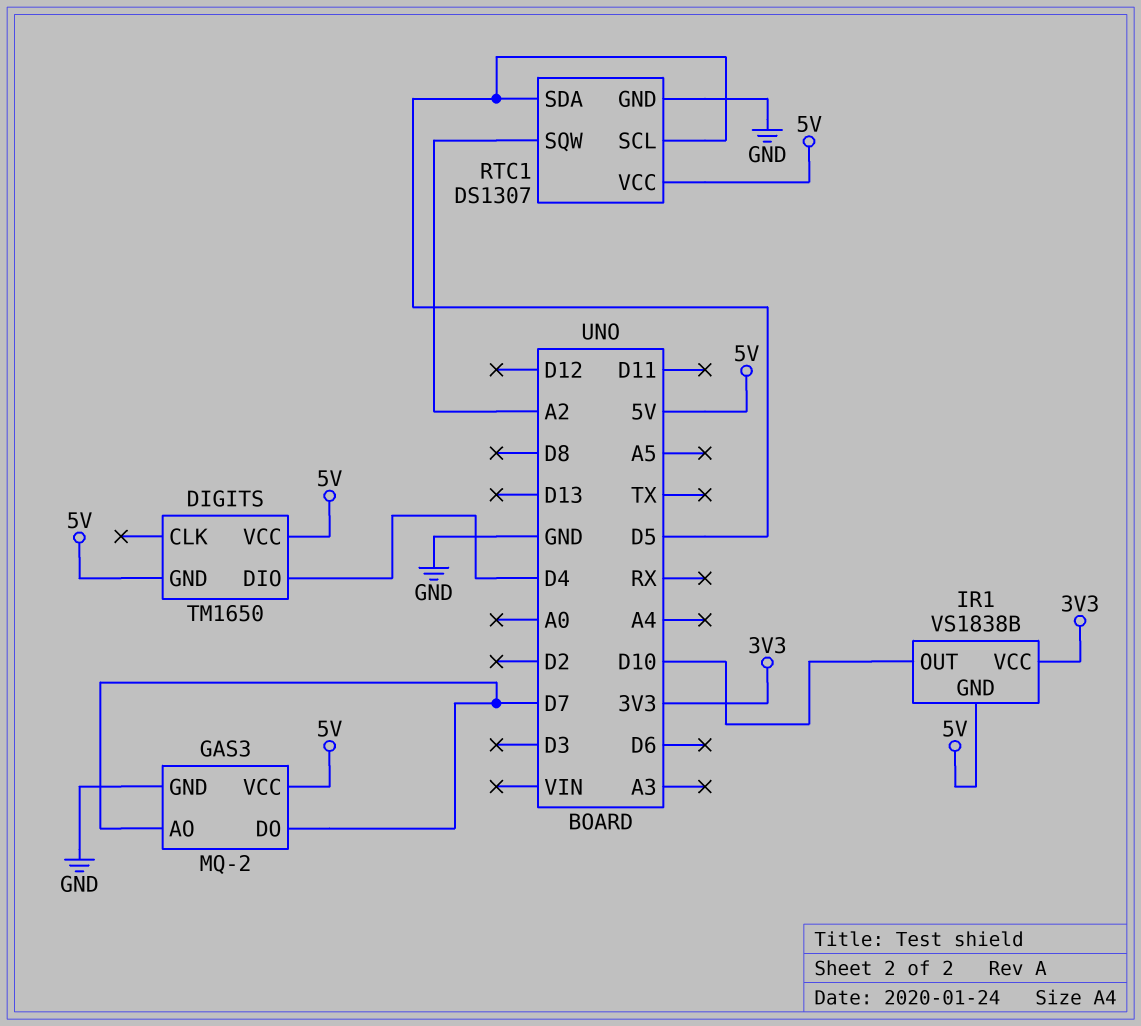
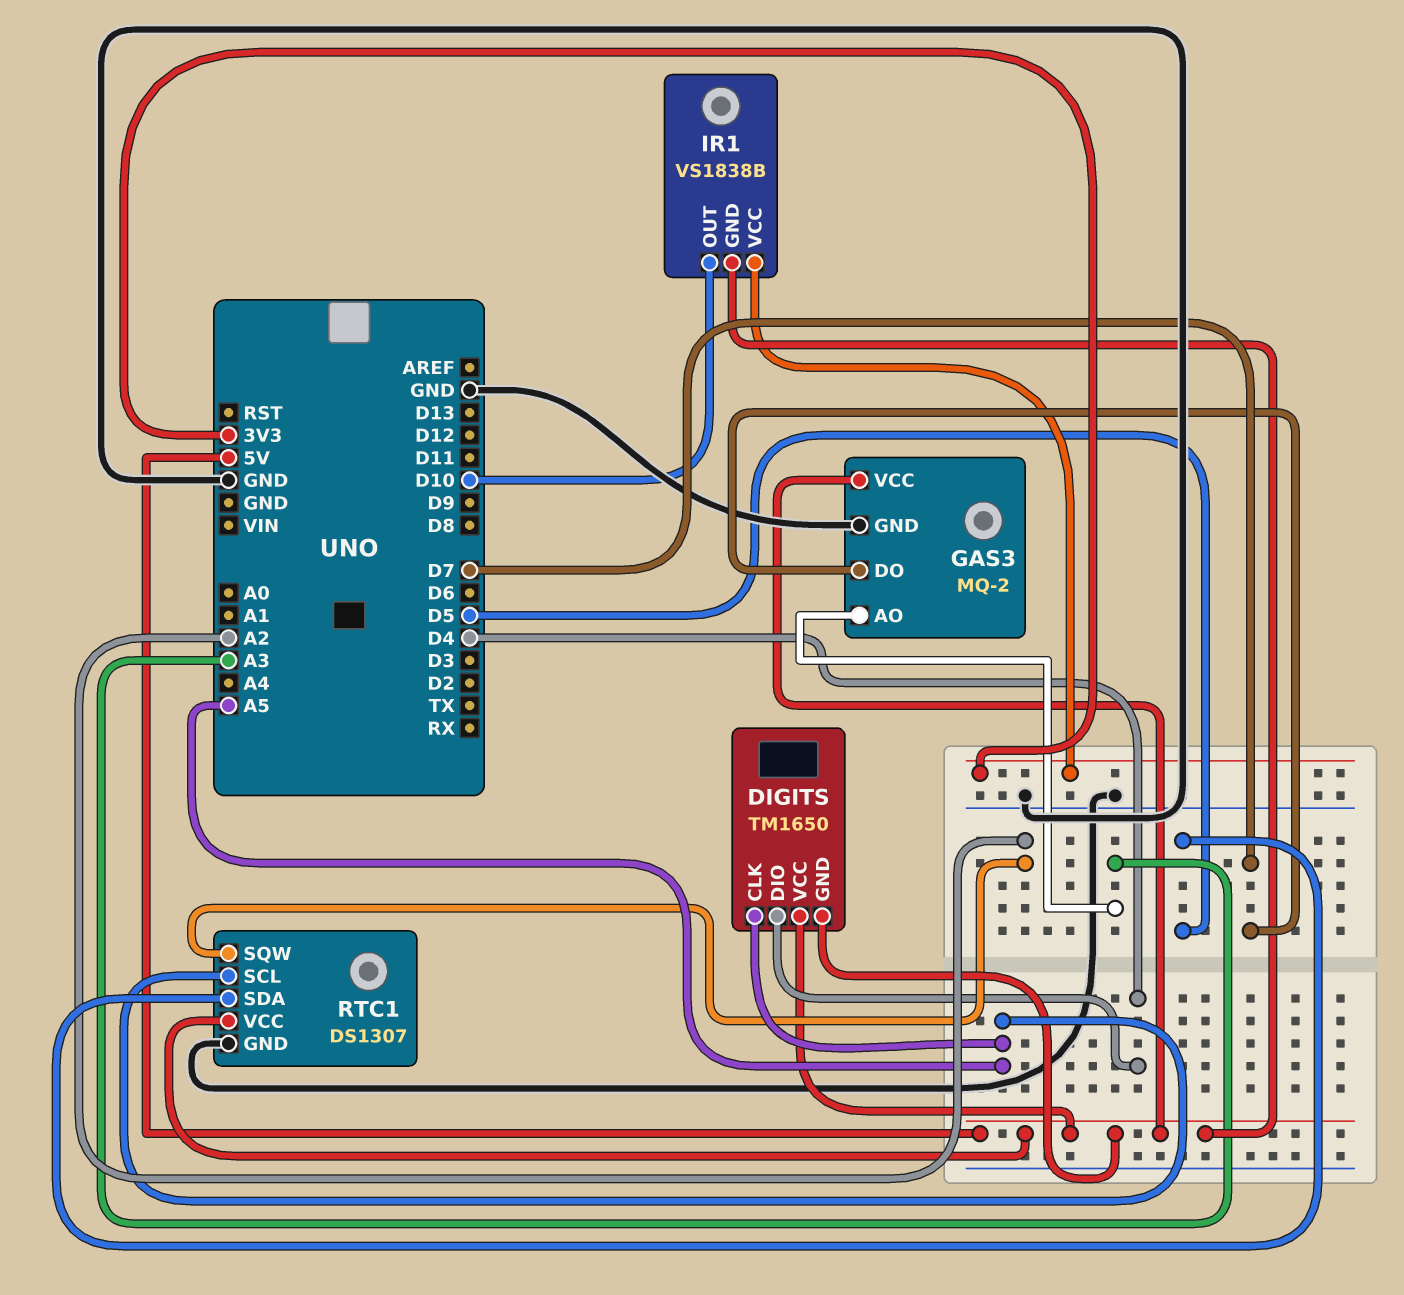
DIGITS pin CLK: none -> A5
GAS3 pin AO: D7 -> A3
RTC1 pin SCL: D5 -> A5

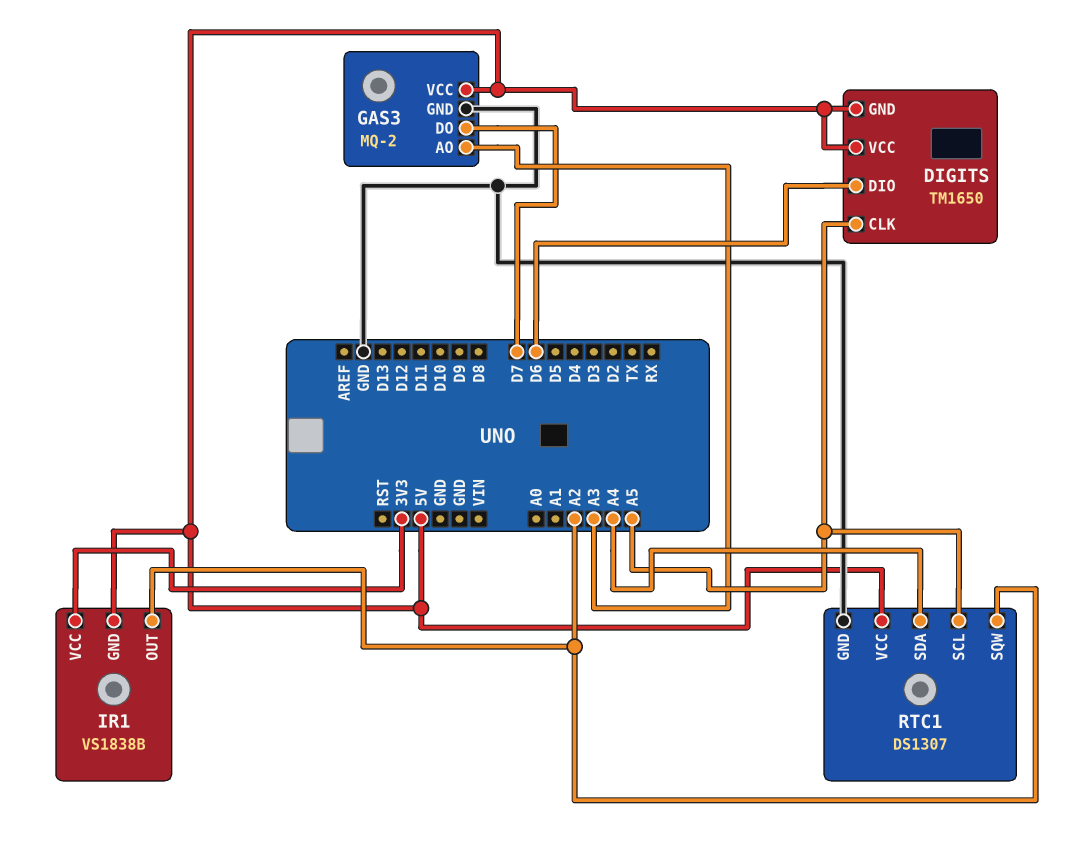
DIGITS pin DIO: D4 -> D6
IR1 pin OUT: D10 -> A2
RTC1 pin SDA: D5 -> A4

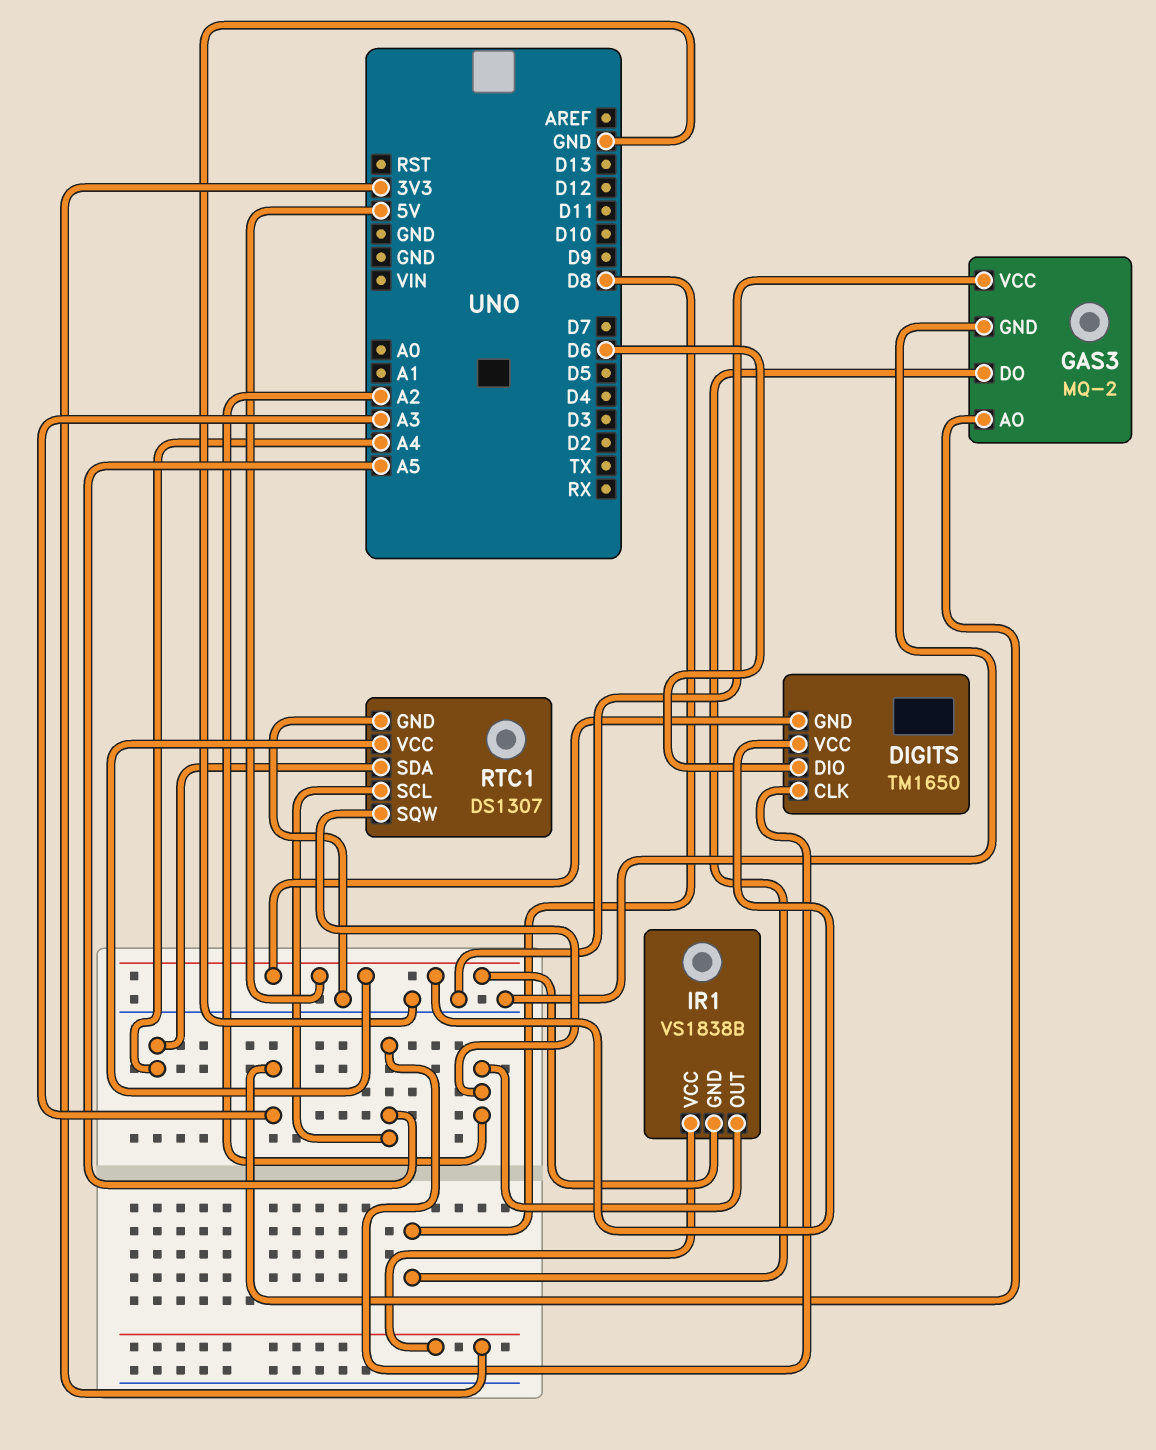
GAS3 pin DO: D7 -> D8
GAS3 pin VCC: 5V -> GND

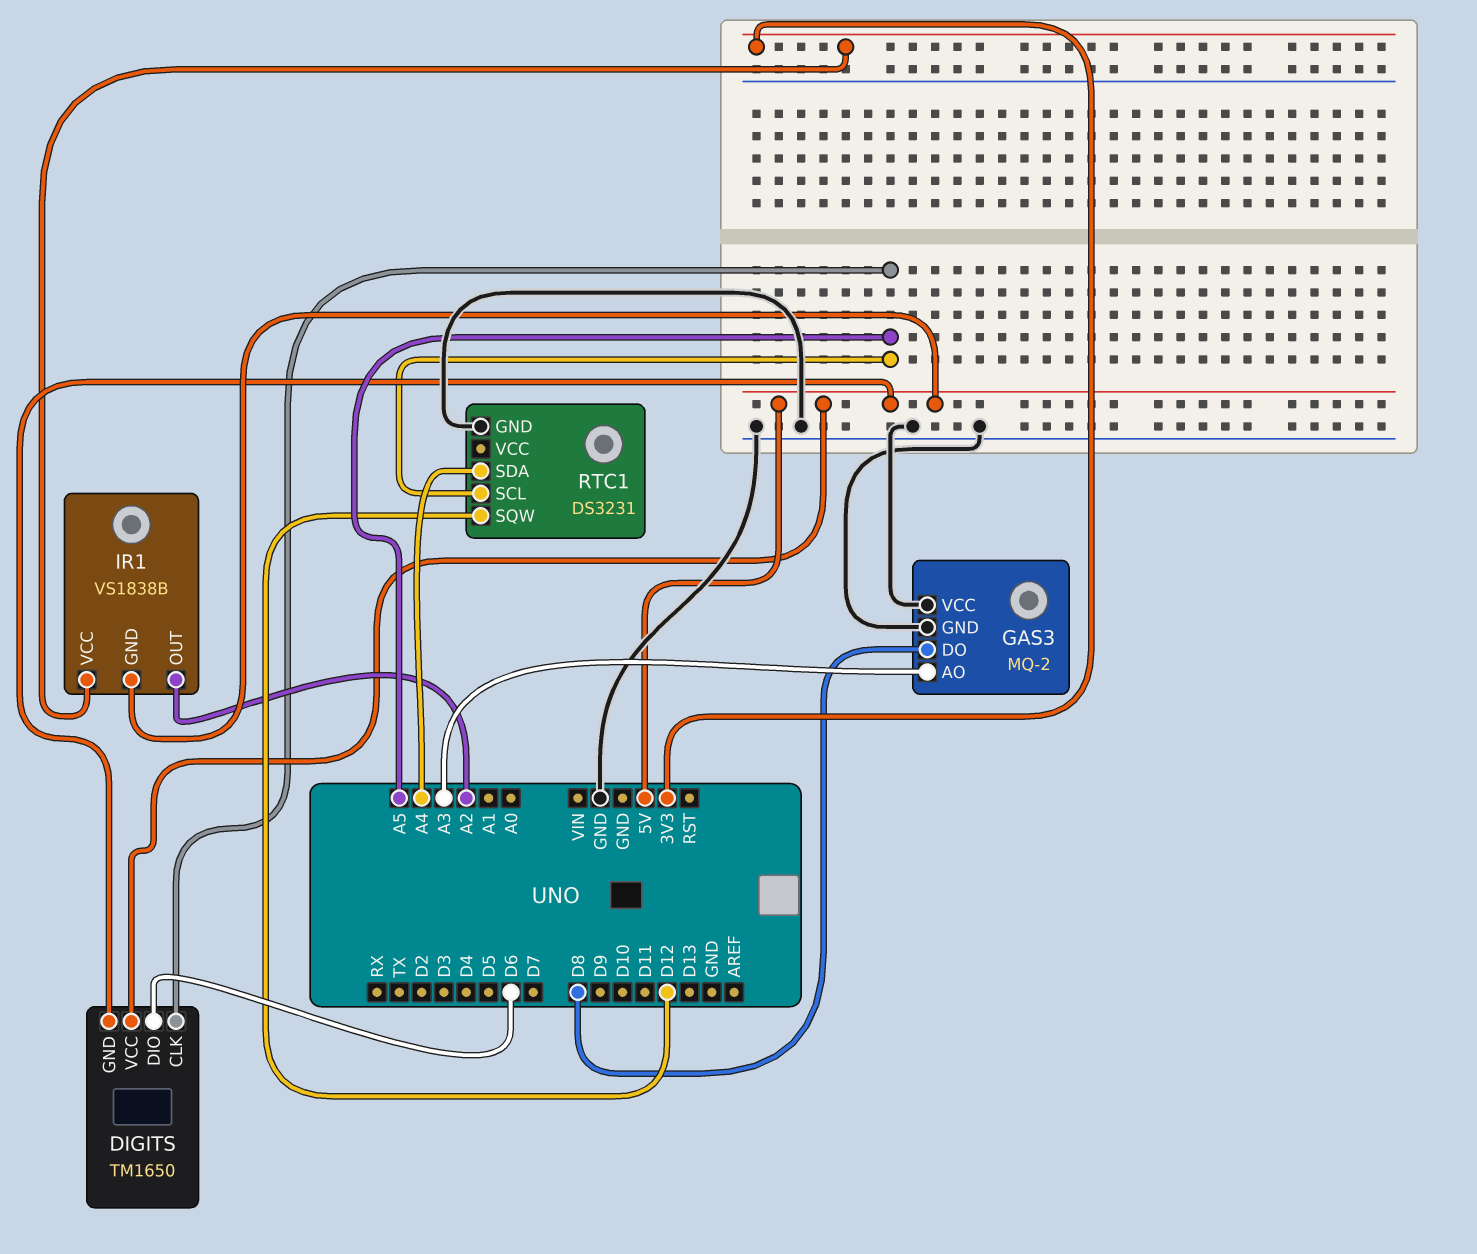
RTC1: DS1307 -> DS3231
RTC1 pin SQW: A2 -> D12
RTC1 pin VCC: 5V -> none

